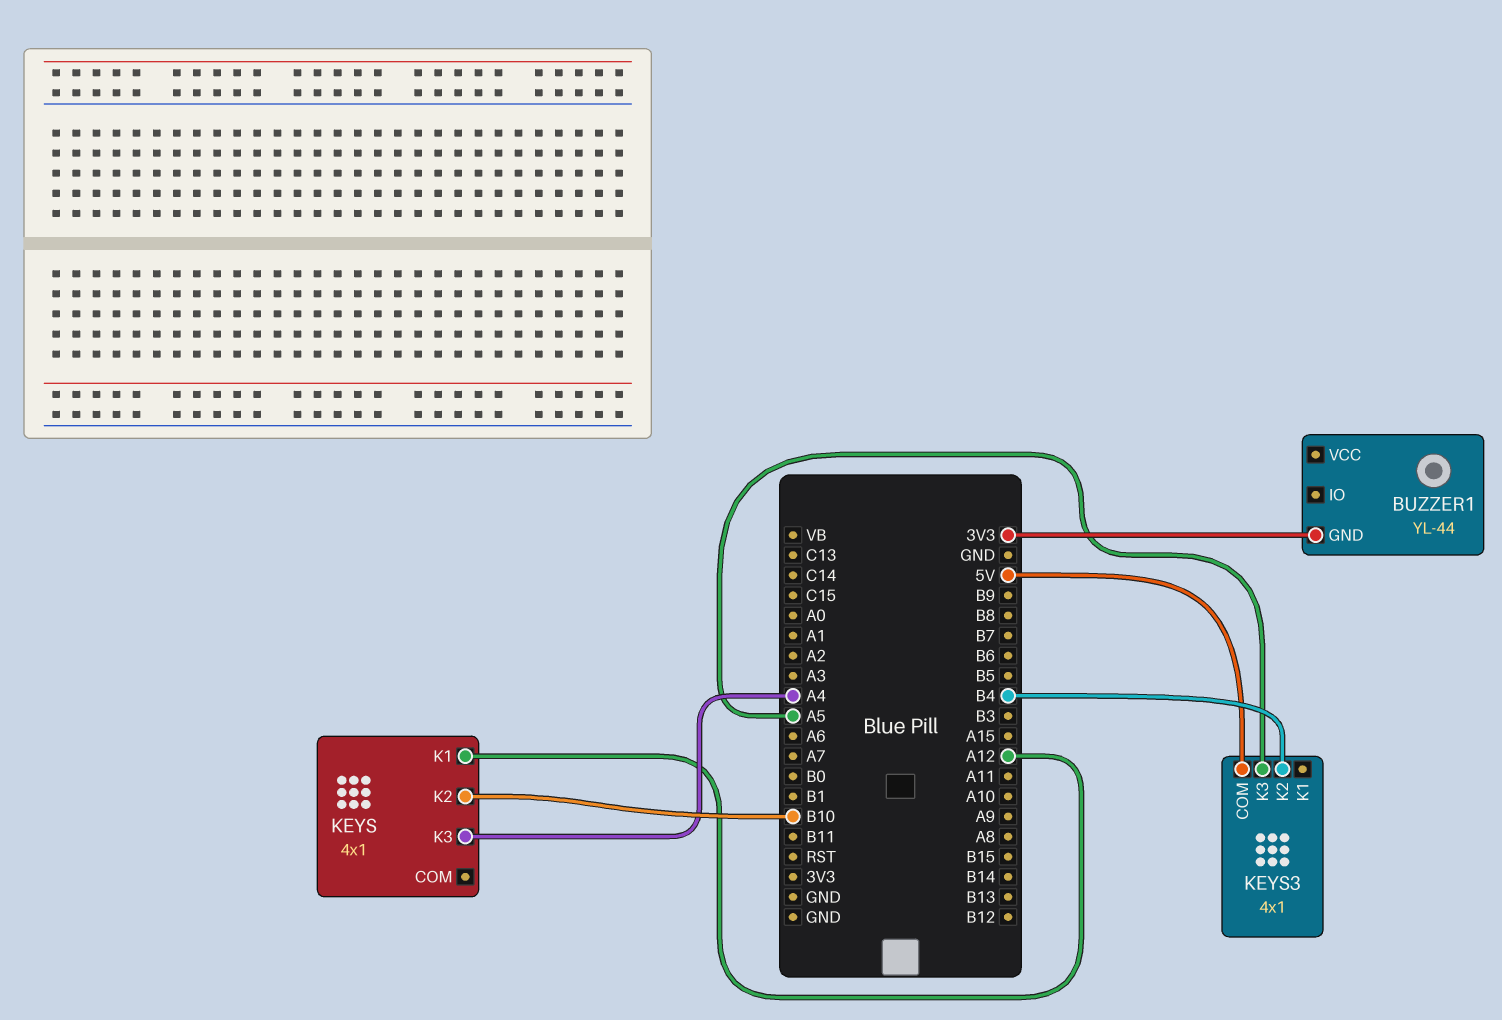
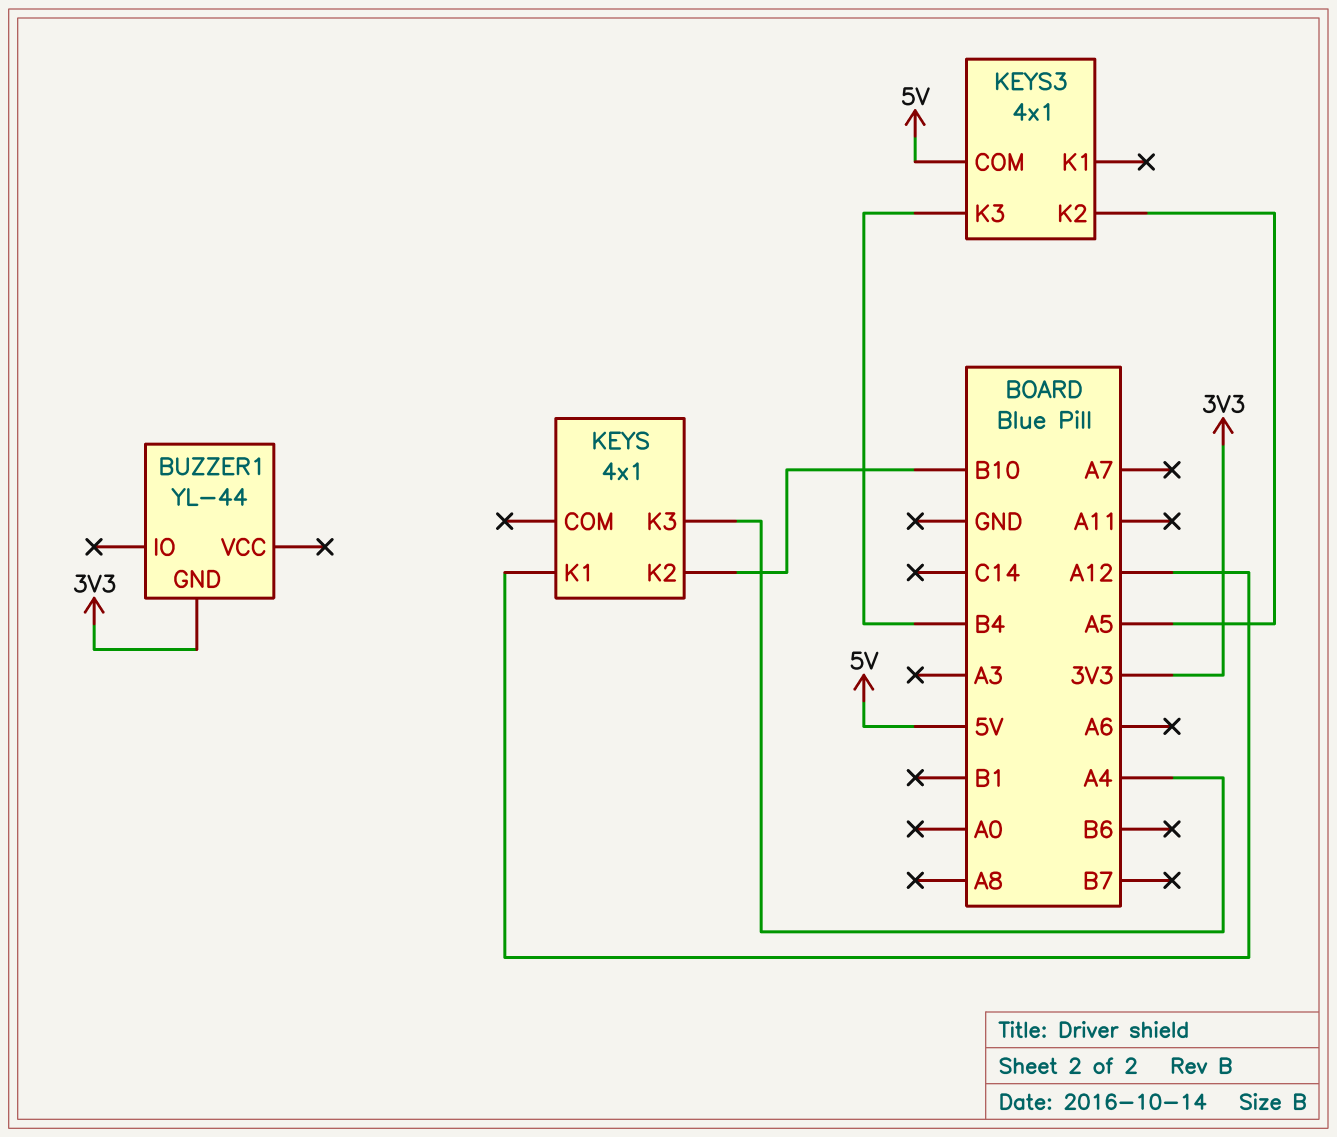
KEYS3 pin K2: B4 -> A5
KEYS3 pin K3: A5 -> B4

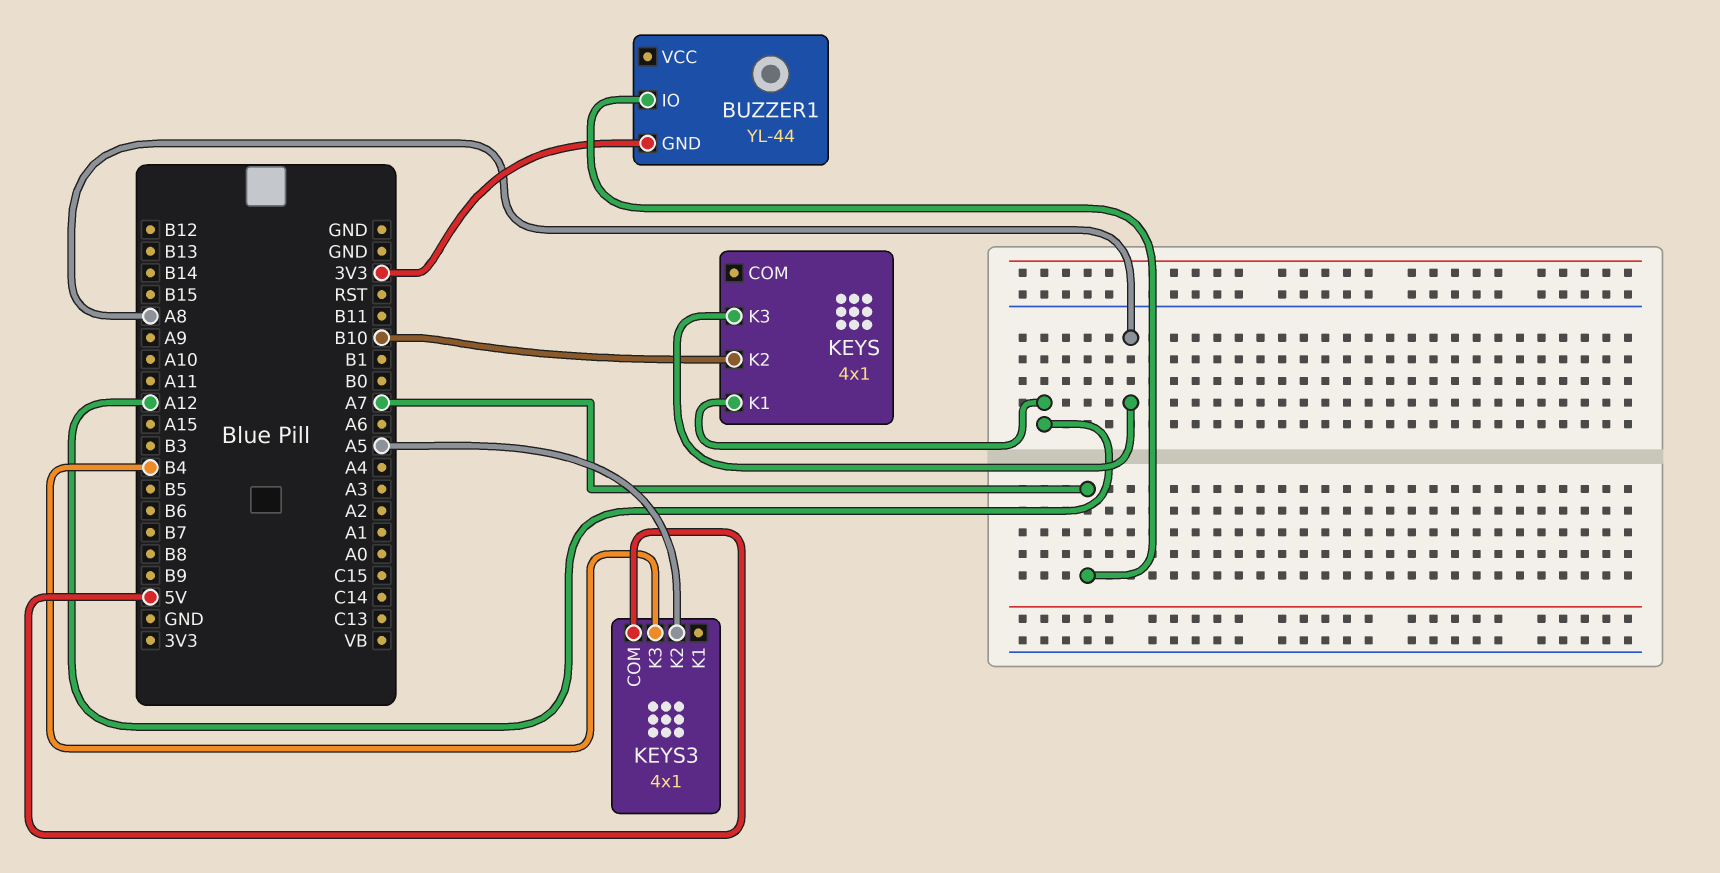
BUZZER1 pin IO: none -> A7
KEYS pin K3: A4 -> A8

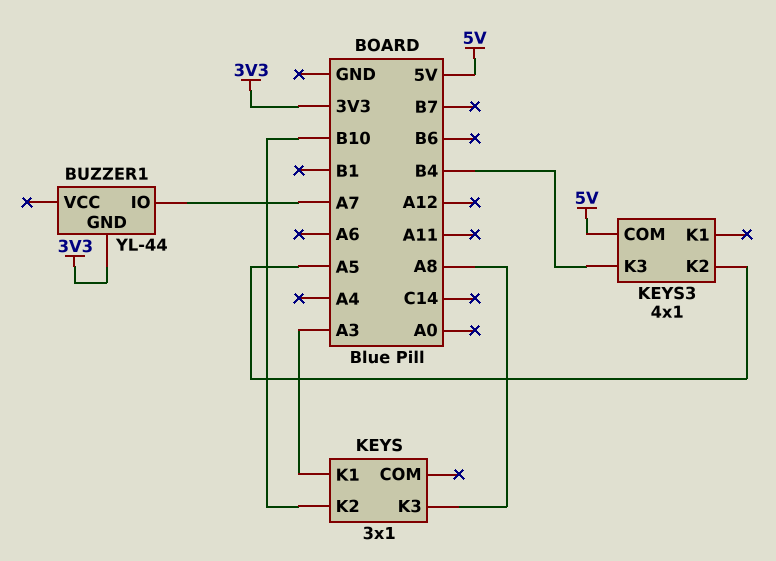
KEYS: 4x1 -> 3x1
KEYS pin K1: A12 -> A3

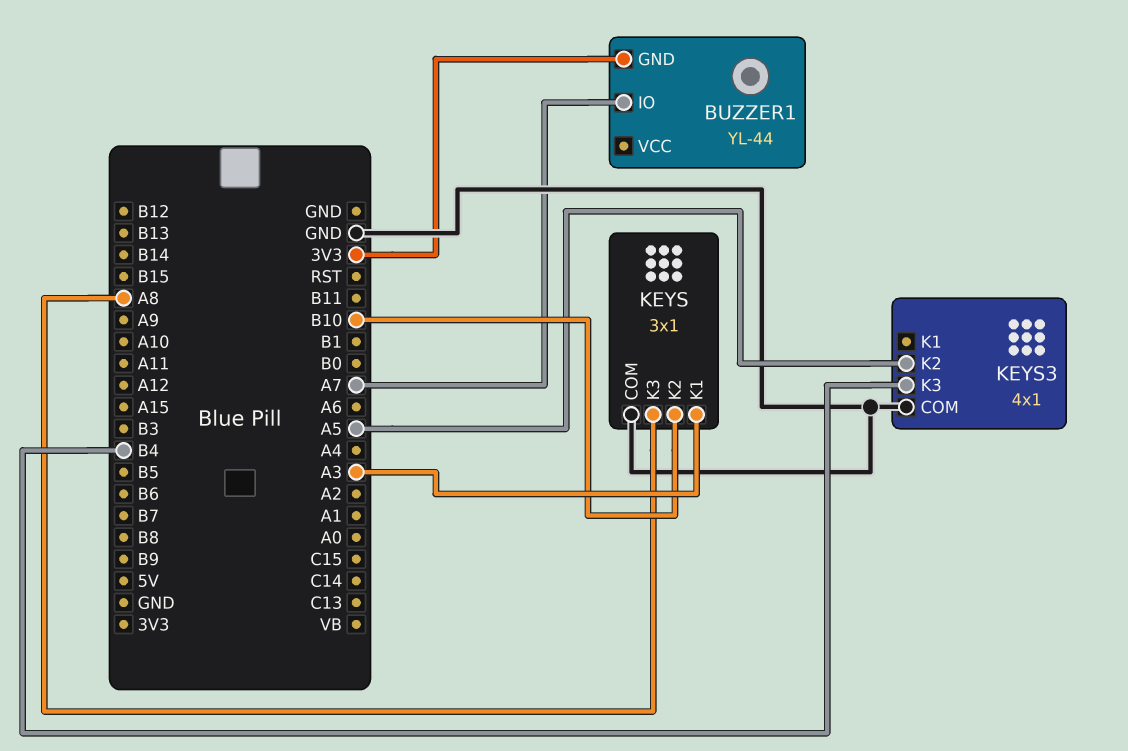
KEYS pin COM: none -> GND
KEYS3 pin COM: 5V -> GND

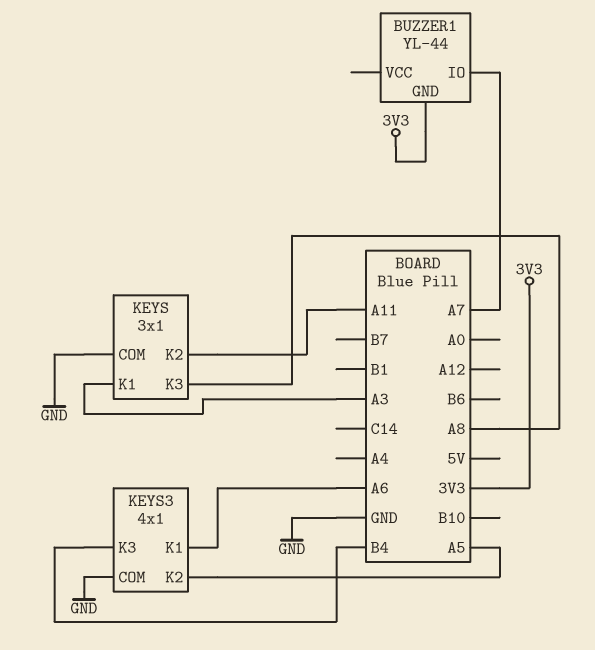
KEYS pin K2: B10 -> A11
KEYS3 pin K1: none -> A6

